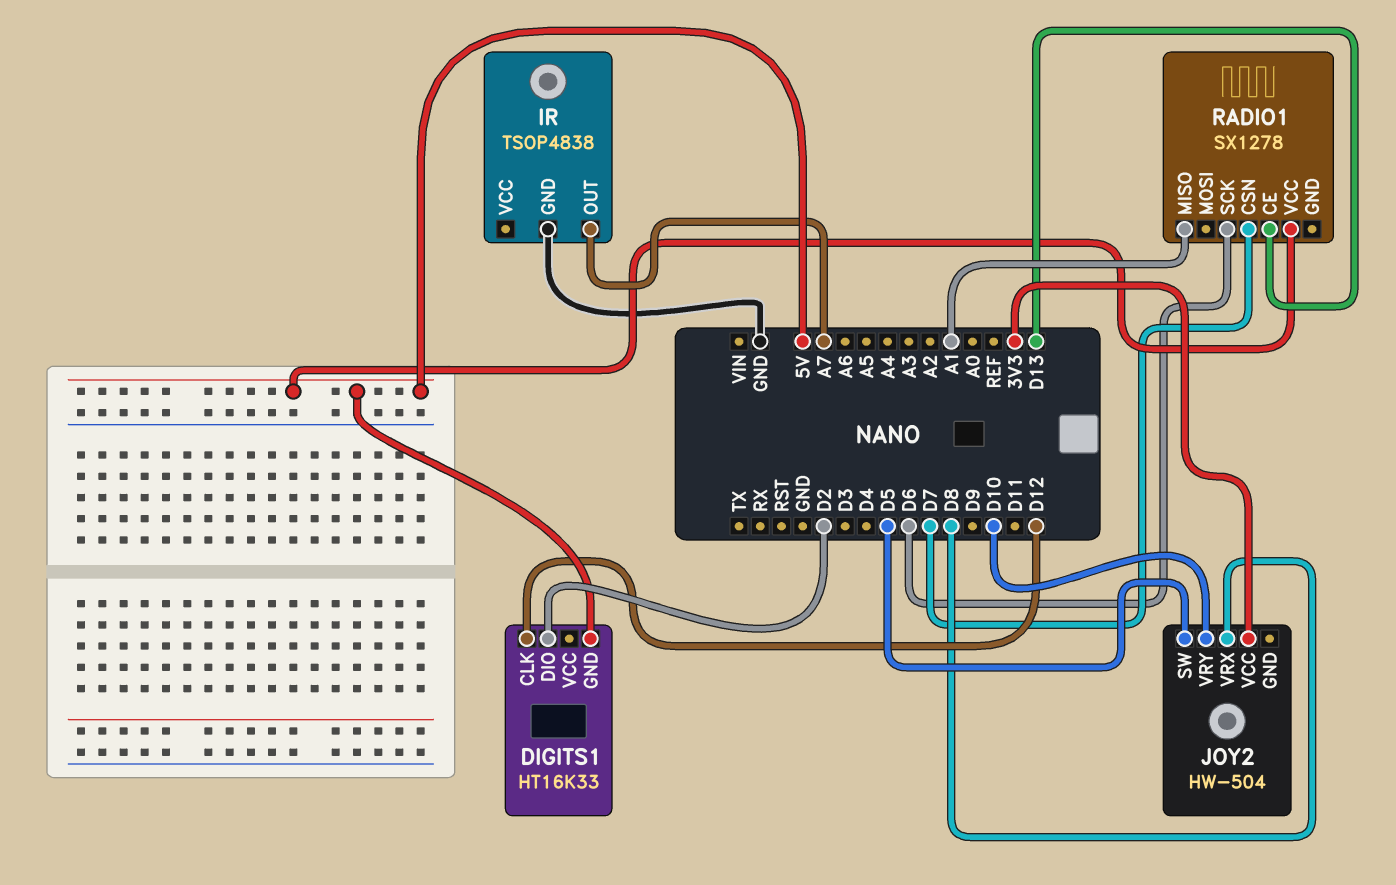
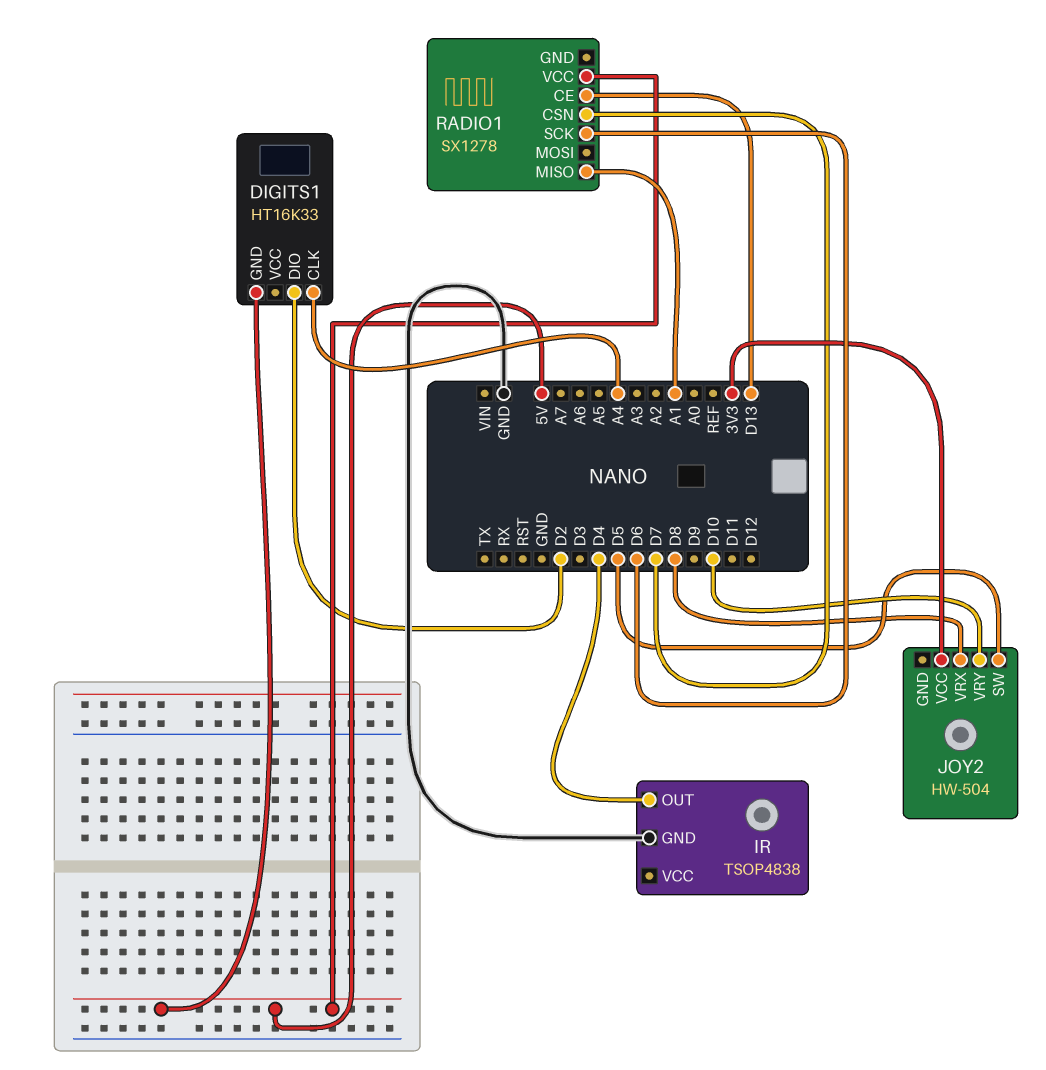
DIGITS1 pin CLK: D12 -> A4
IR pin OUT: A7 -> D4

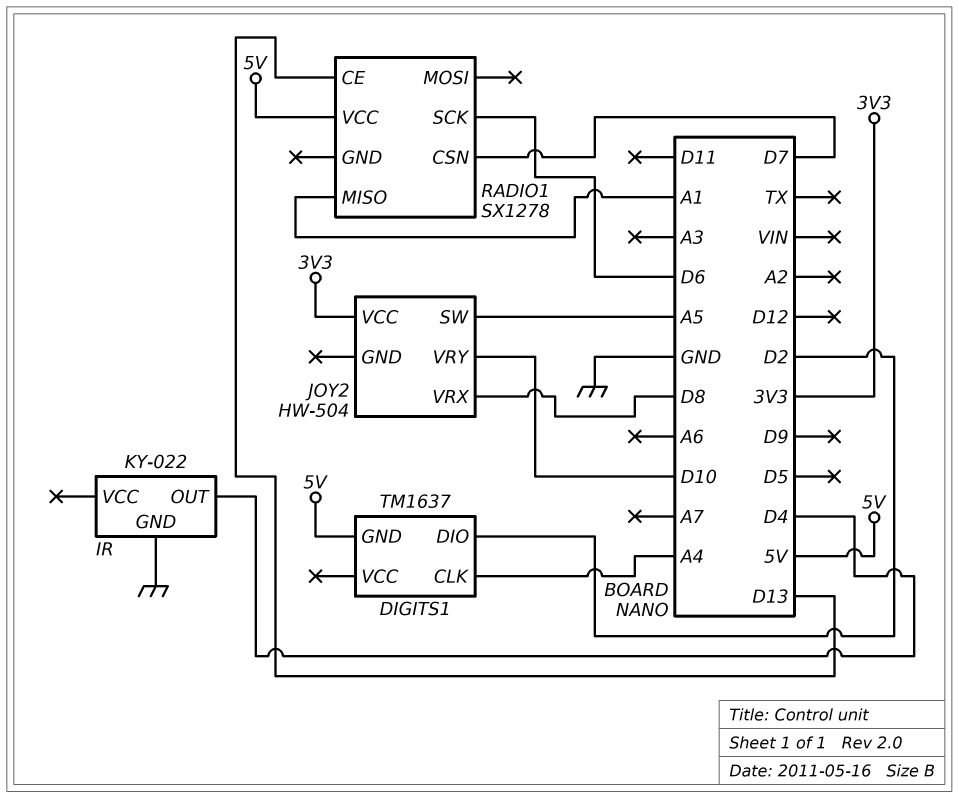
DIGITS1: HT16K33 -> TM1637
IR: TSOP4838 -> KY-022
JOY2 pin SW: D5 -> A5

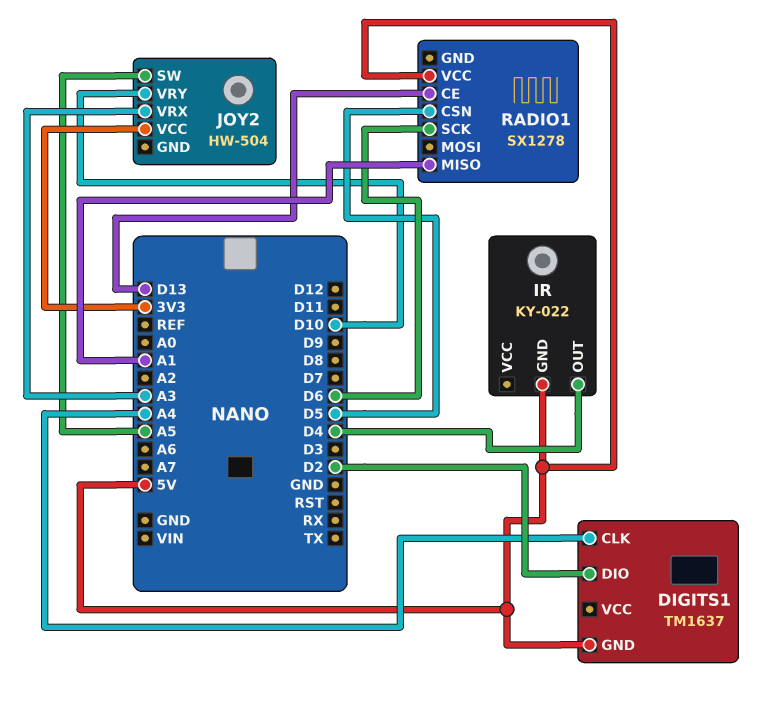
IR pin GND: GND -> 5V
JOY2 pin VRX: D8 -> A3
RADIO1 pin CSN: D7 -> D5

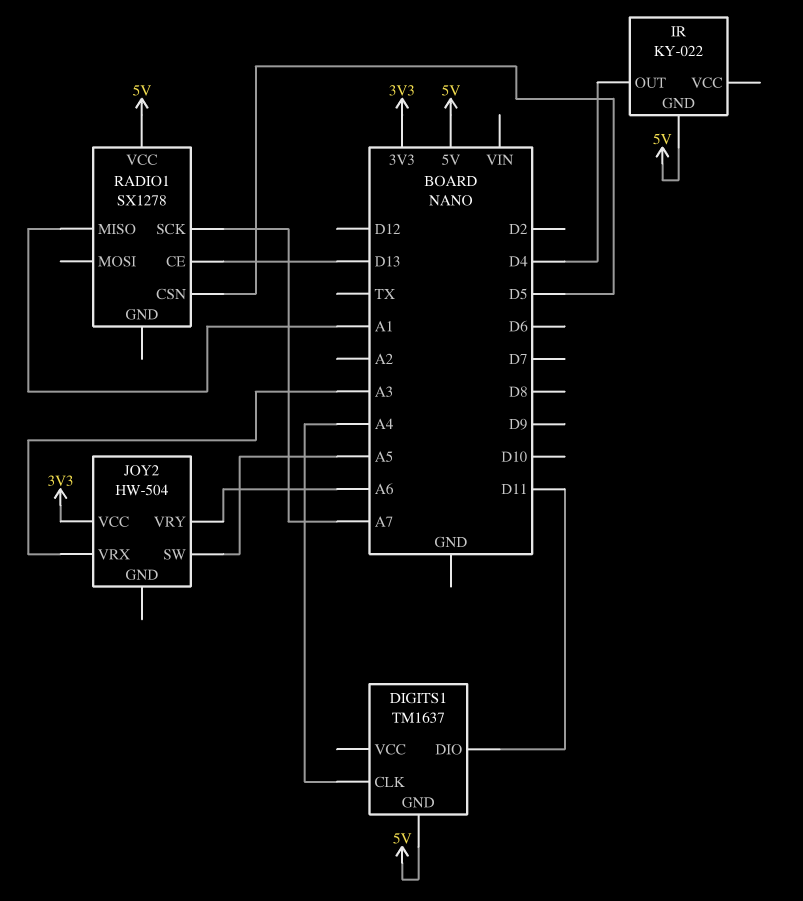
DIGITS1 pin DIO: D2 -> D11
JOY2 pin VRY: D10 -> A6
RADIO1 pin SCK: D6 -> A7

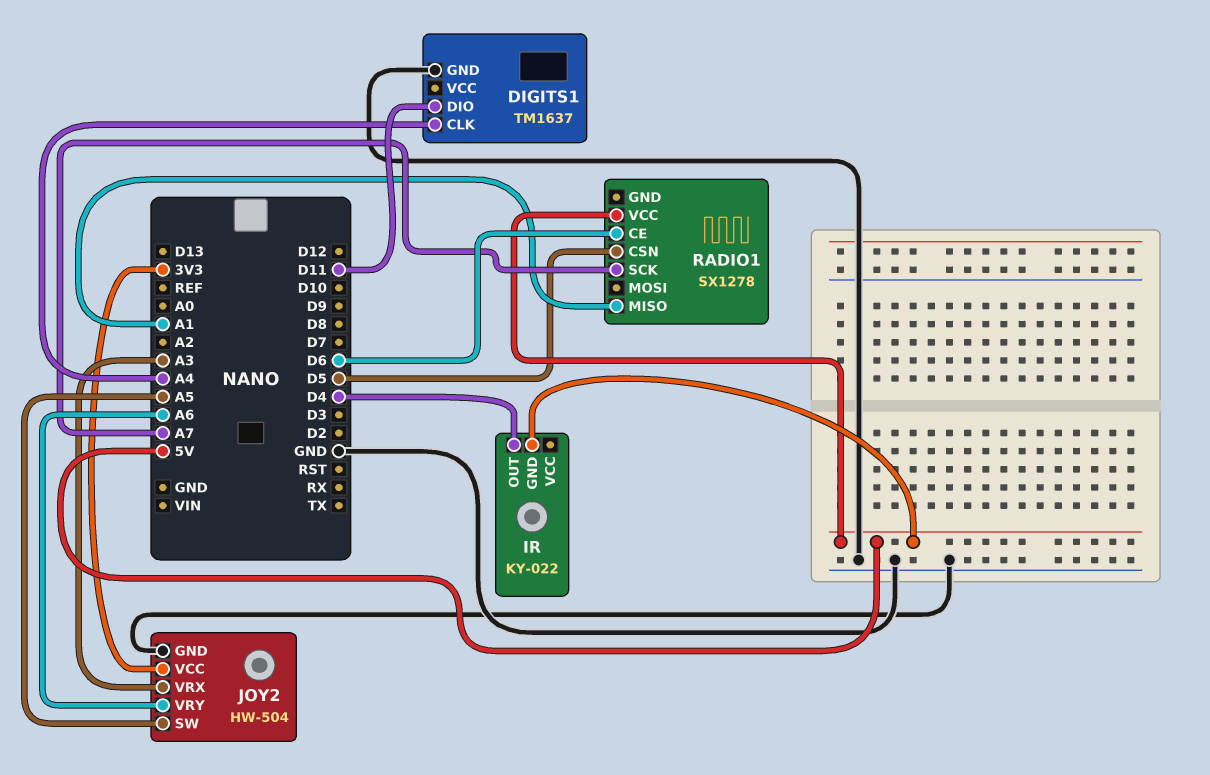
DIGITS1 pin GND: 5V -> GND
JOY2 pin GND: none -> GND
RADIO1 pin CE: D13 -> D6

